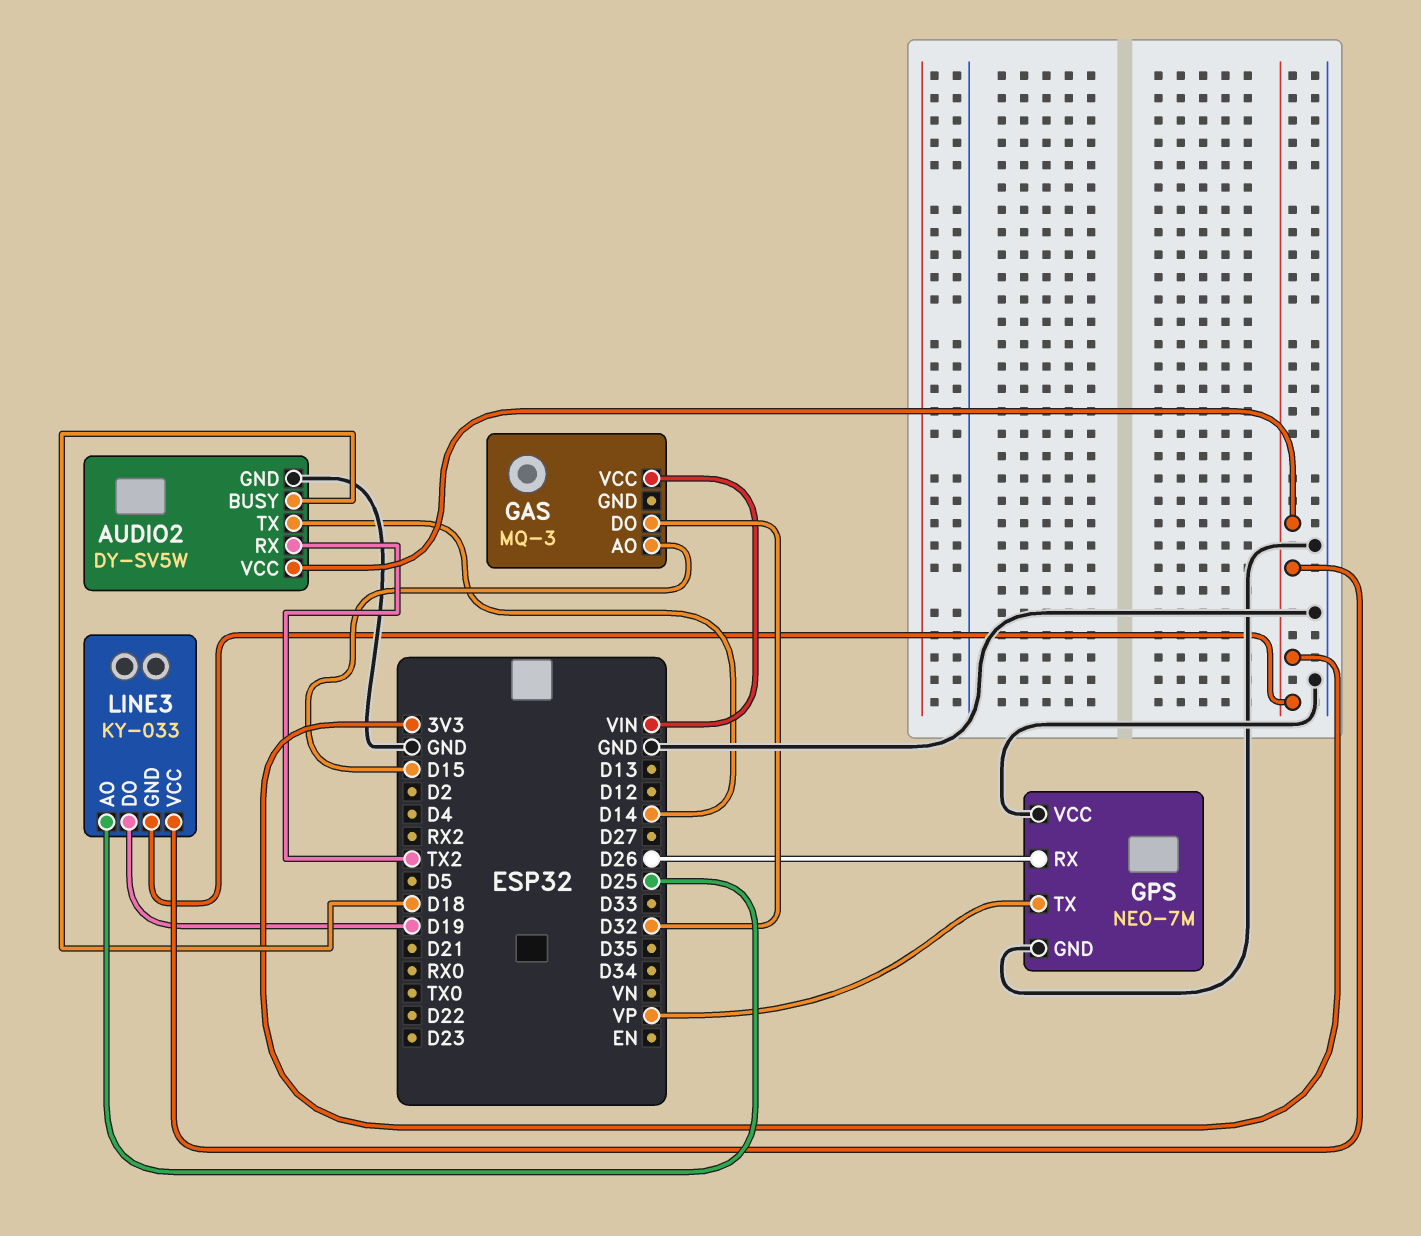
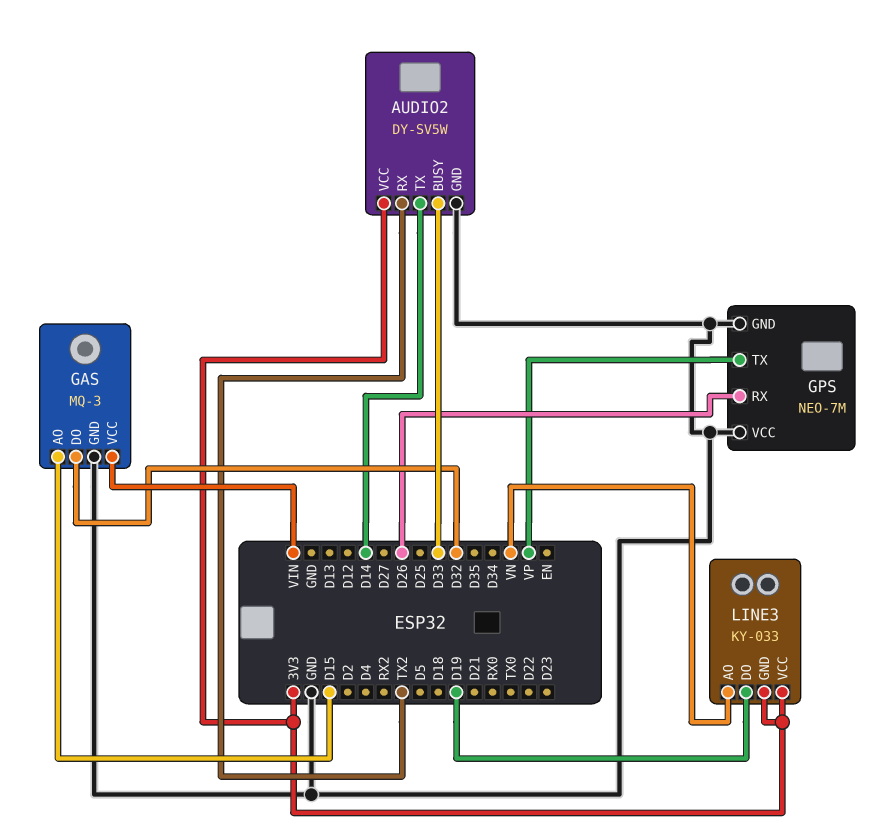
AUDIO2 pin BUSY: D18 -> D33
GAS pin GND: none -> GND
LINE3 pin AO: D25 -> VN

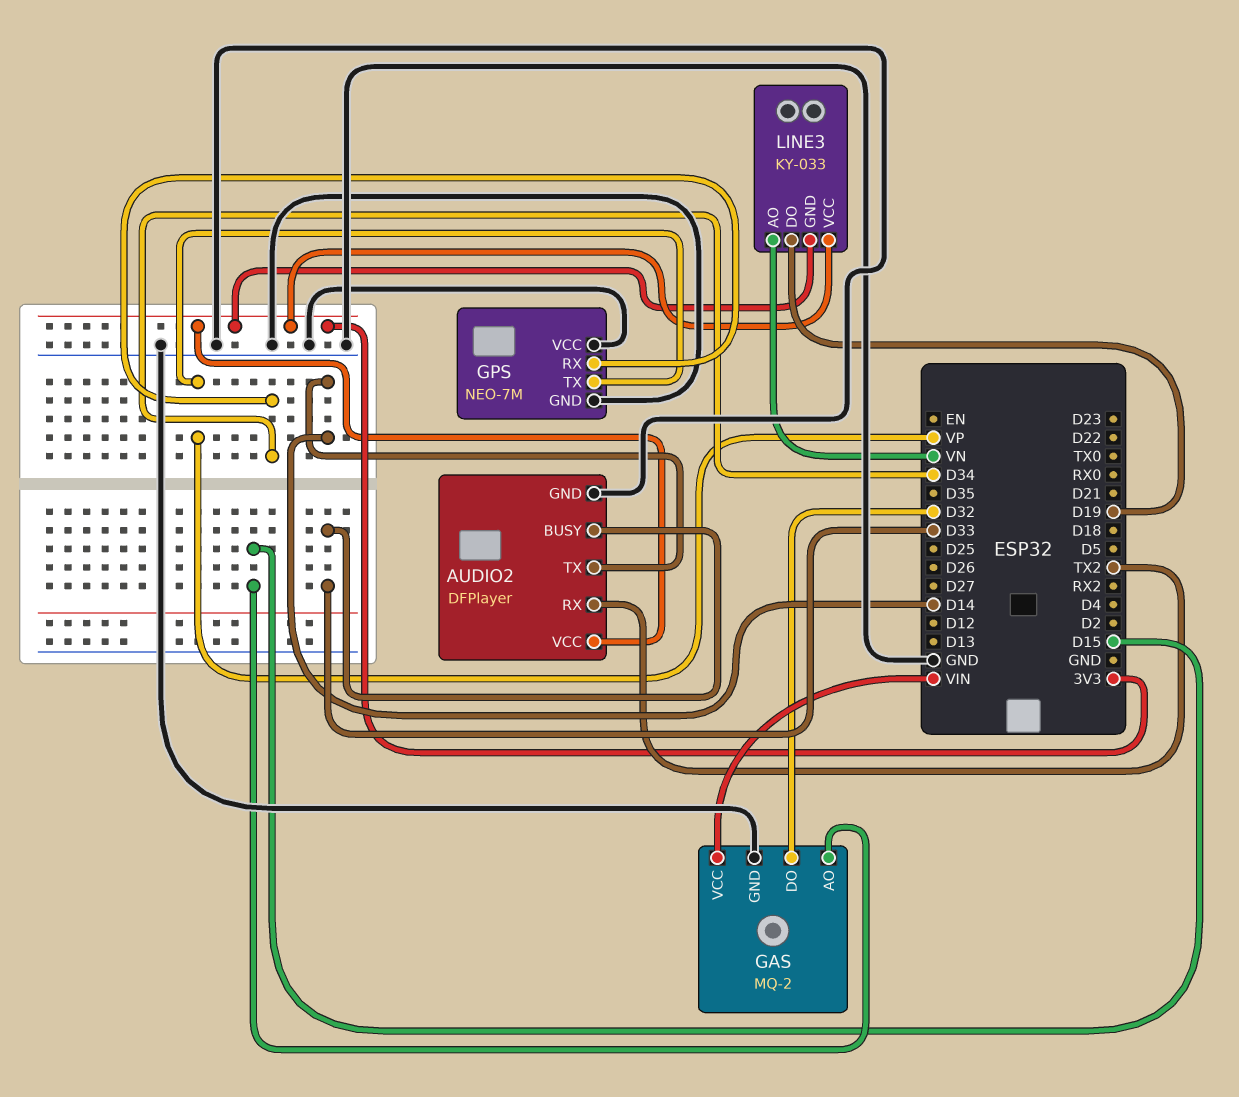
AUDIO2: DY-SV5W -> DFPlayer
GAS: MQ-3 -> MQ-2
GPS pin RX: D26 -> D34

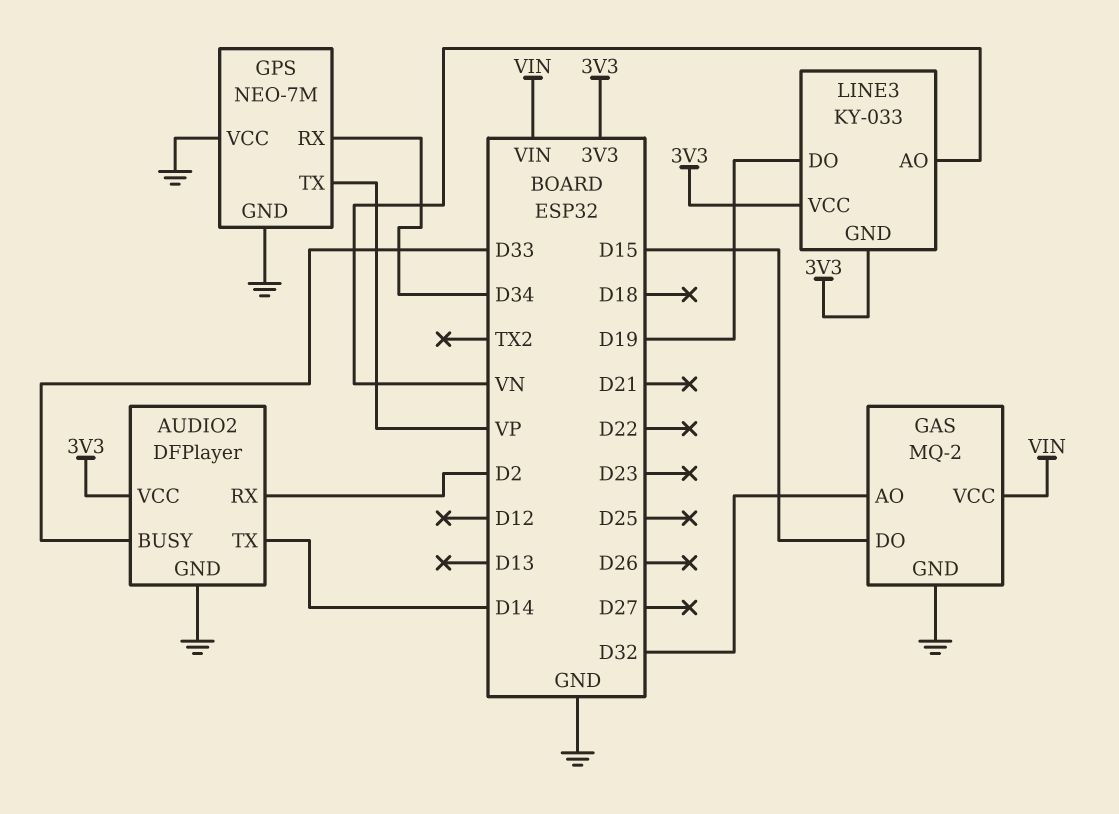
AUDIO2 pin RX: TX2 -> D2
GAS pin AO: D15 -> D32
GAS pin DO: D32 -> D15

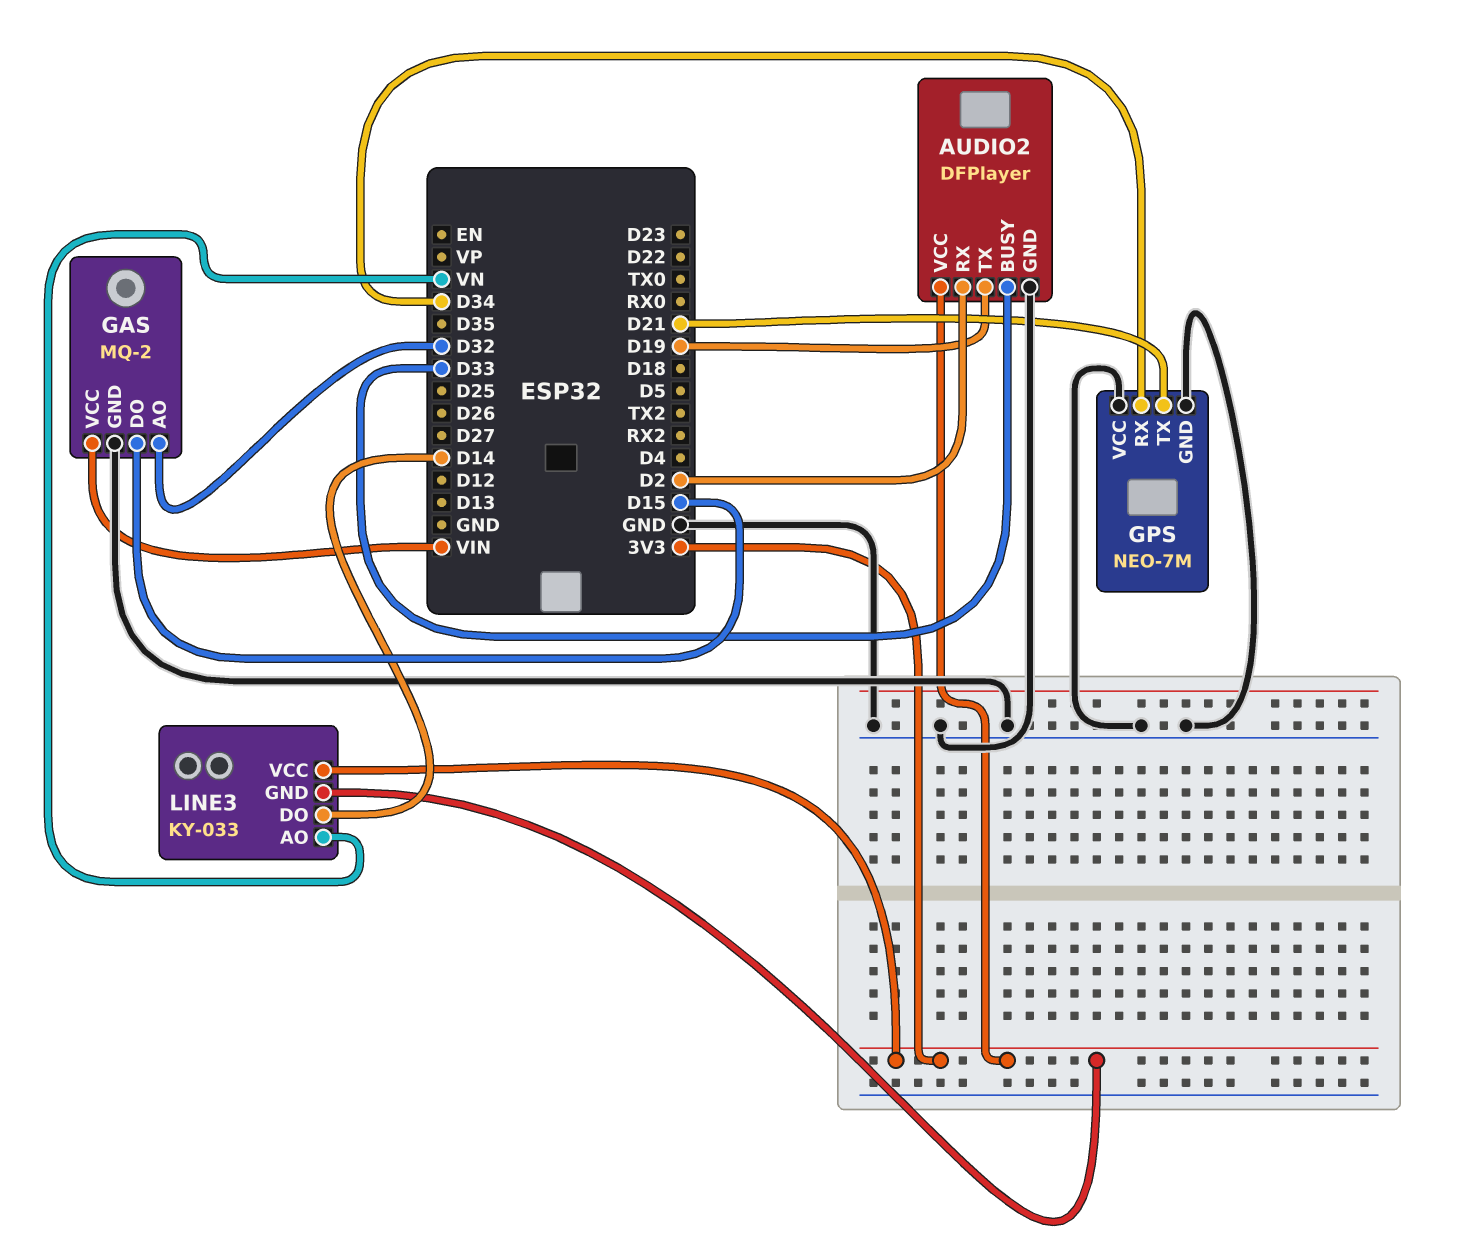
AUDIO2 pin TX: D14 -> D19
GPS pin TX: VP -> D21
LINE3 pin DO: D19 -> D14

